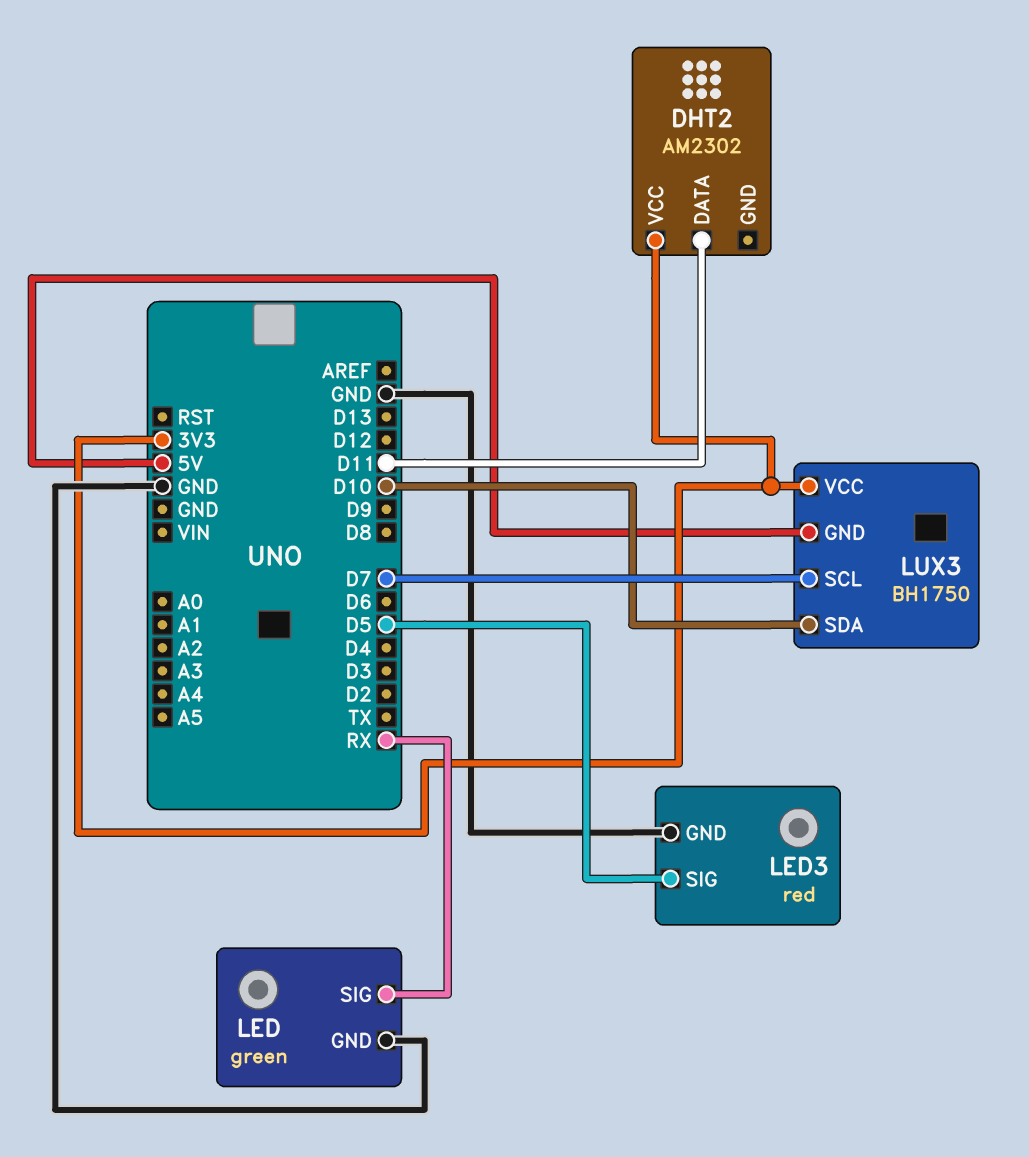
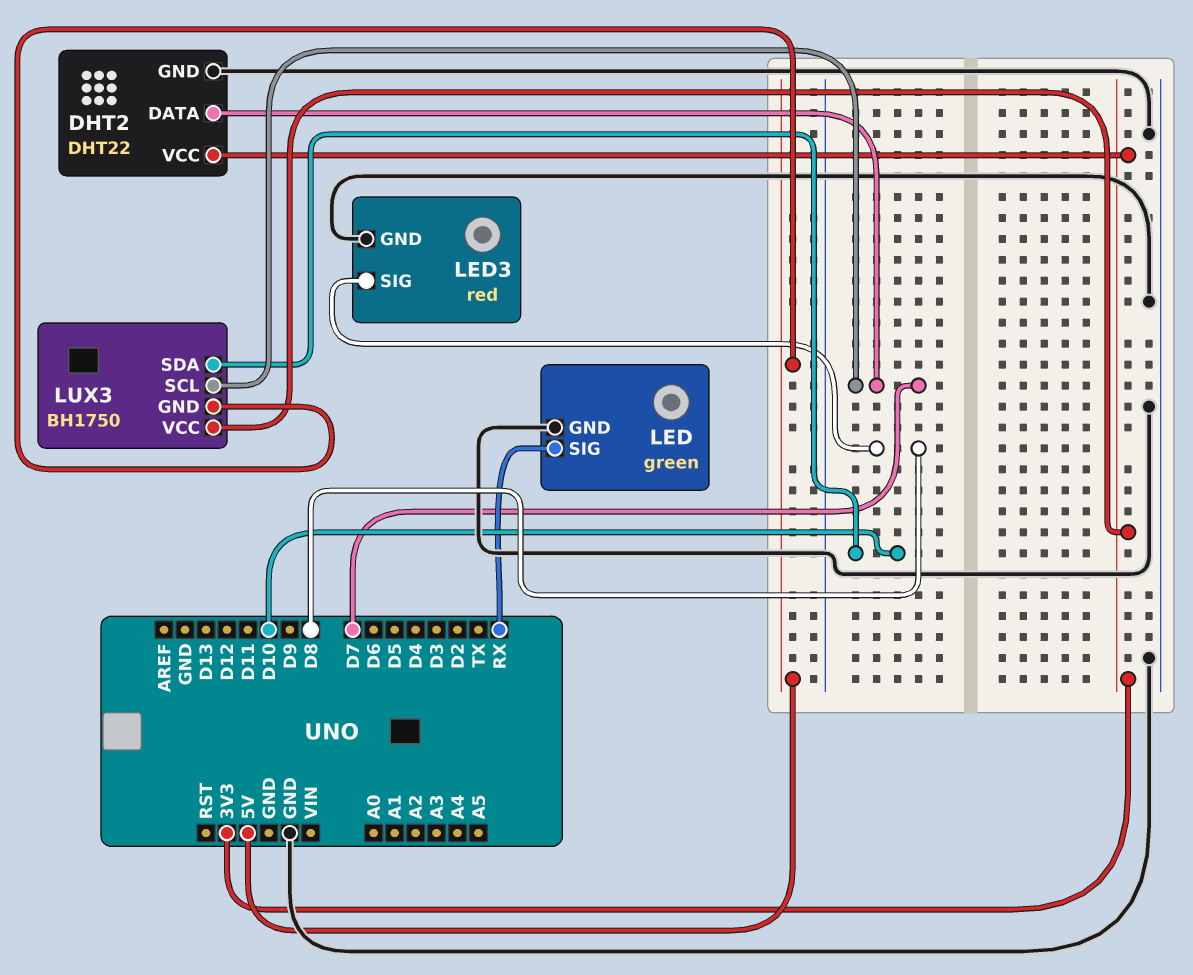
DHT2: AM2302 -> DHT22
DHT2 pin DATA: D11 -> D7
DHT2 pin GND: none -> GND
LED3 pin SIG: D5 -> D8

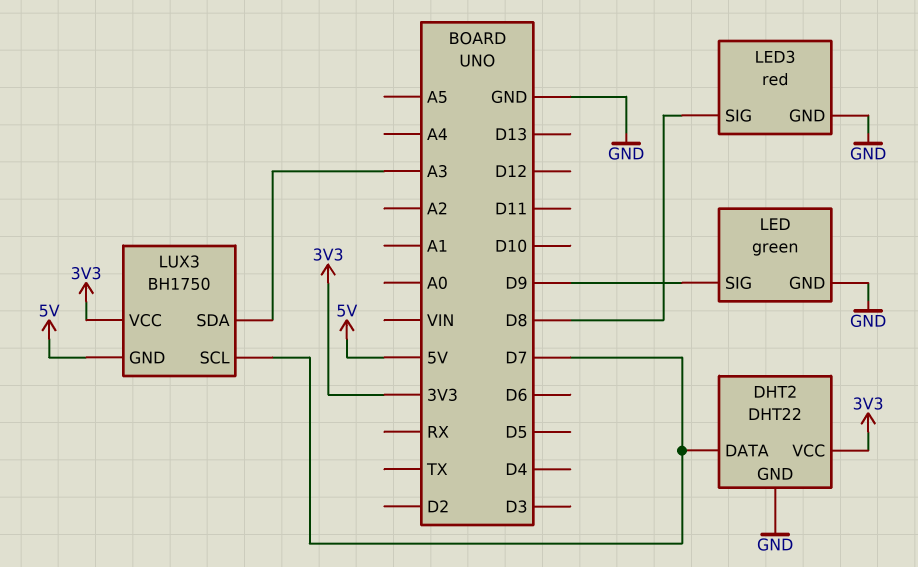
LED pin SIG: RX -> D9
LUX3 pin SDA: D10 -> A3

